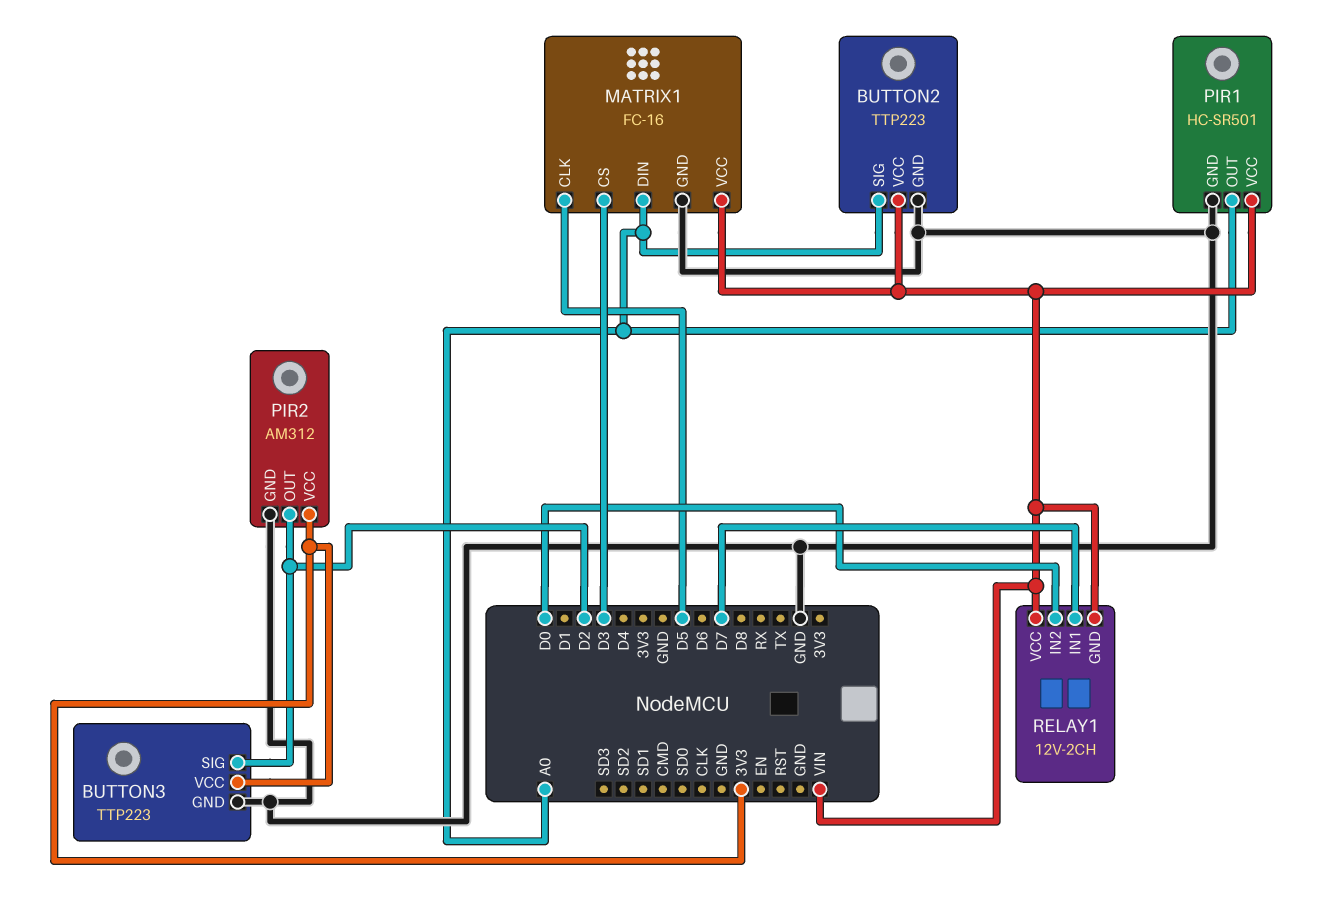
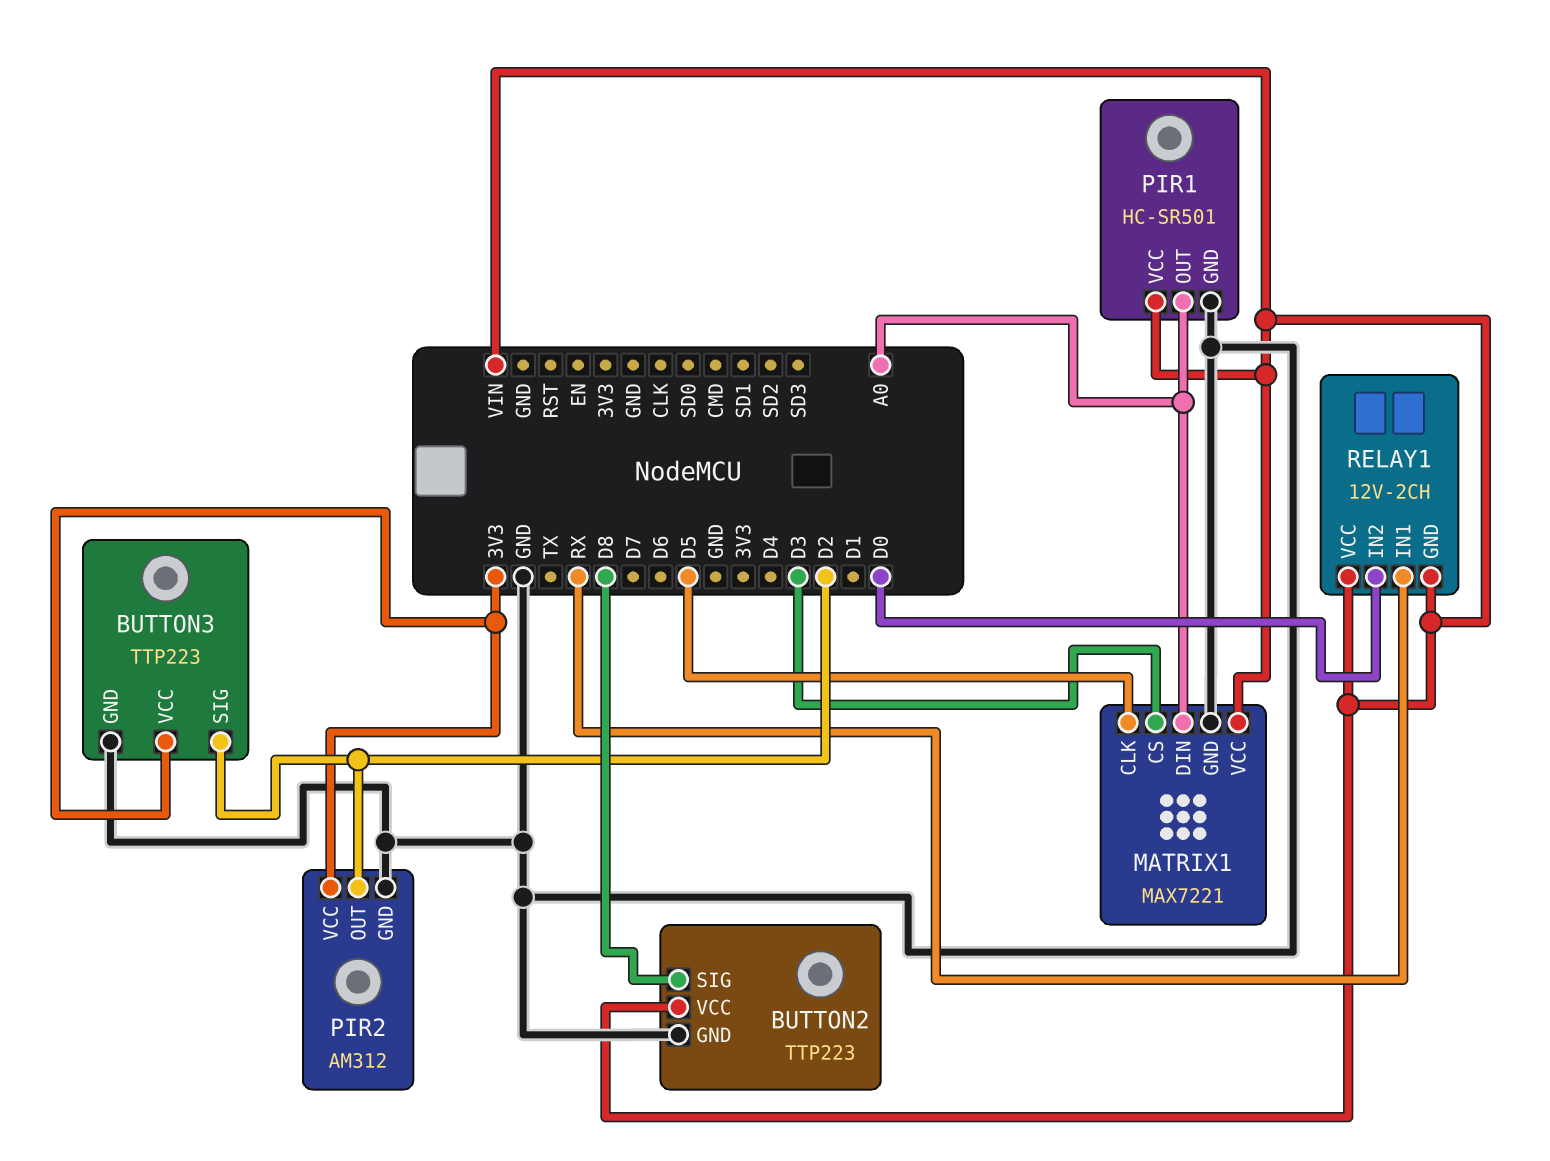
BUTTON2 pin SIG: A0 -> D8
MATRIX1: FC-16 -> MAX7221
RELAY1 pin IN1: D7 -> RX

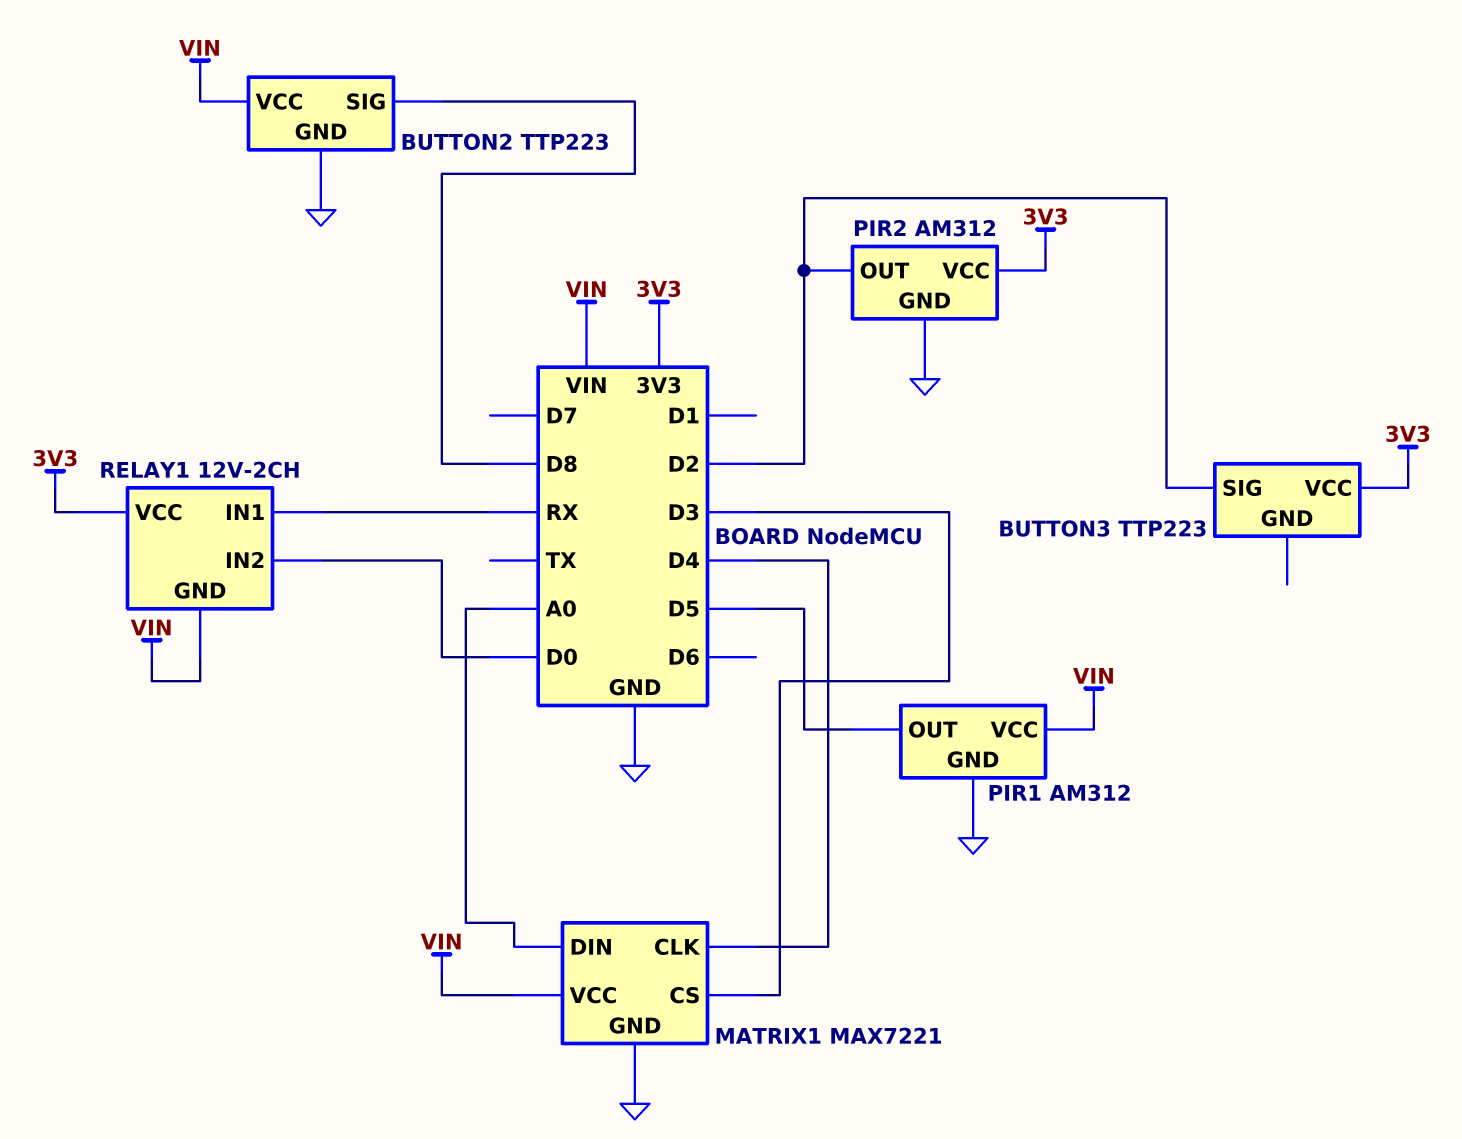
BUTTON3 pin GND: GND -> none
MATRIX1 pin CLK: D5 -> D4
PIR1: HC-SR501 -> AM312
PIR1 pin OUT: A0 -> D5
RELAY1 pin VCC: VIN -> 3V3

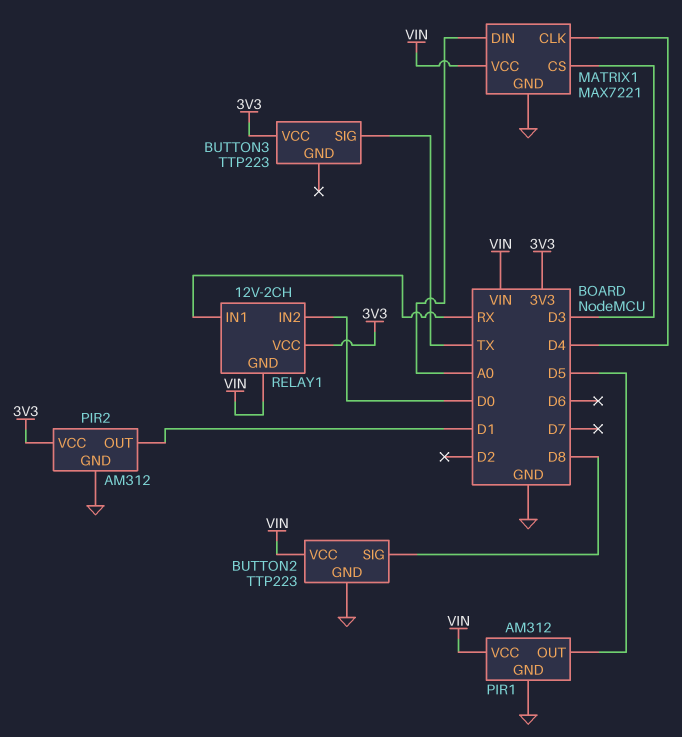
BUTTON3 pin SIG: D2 -> TX
PIR2 pin OUT: D2 -> D1

